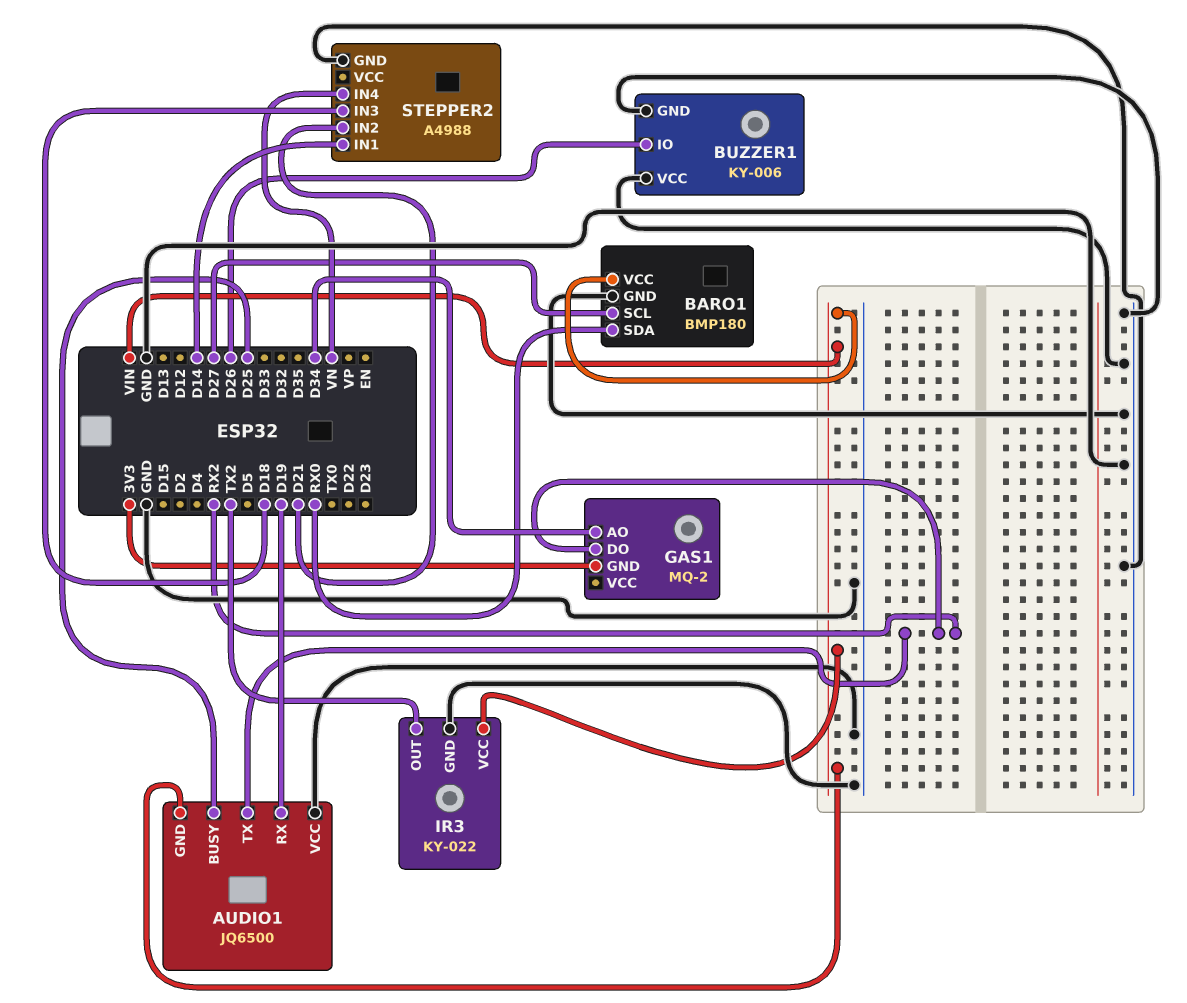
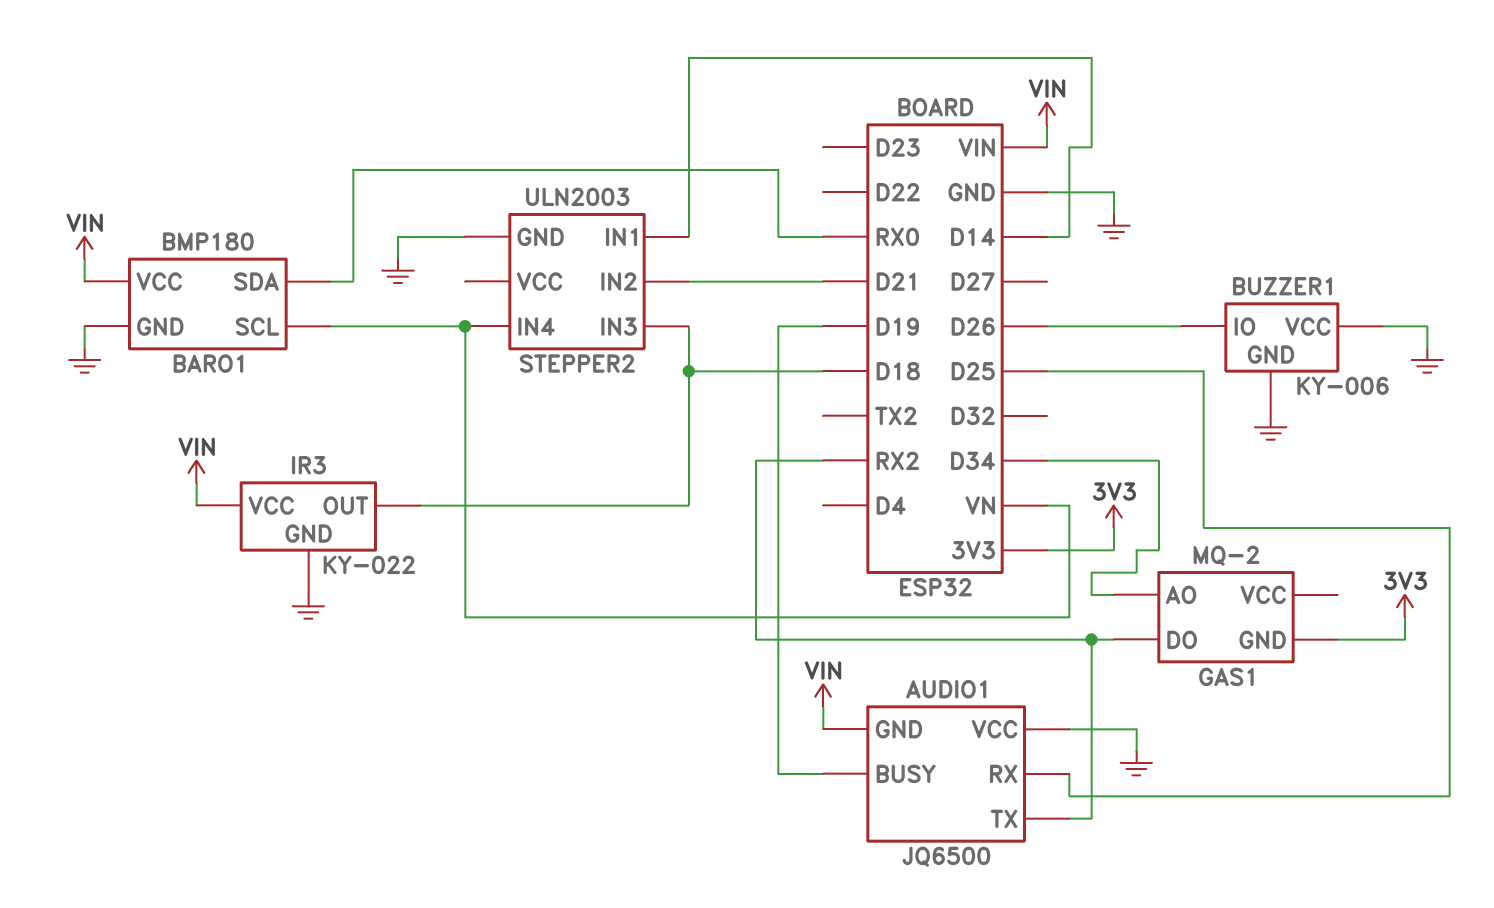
AUDIO1 pin BUSY: D25 -> D19
AUDIO1 pin RX: D19 -> D25
BARO1 pin SCL: D27 -> VN
IR3 pin OUT: TX2 -> D18
STEPPER2: A4988 -> ULN2003

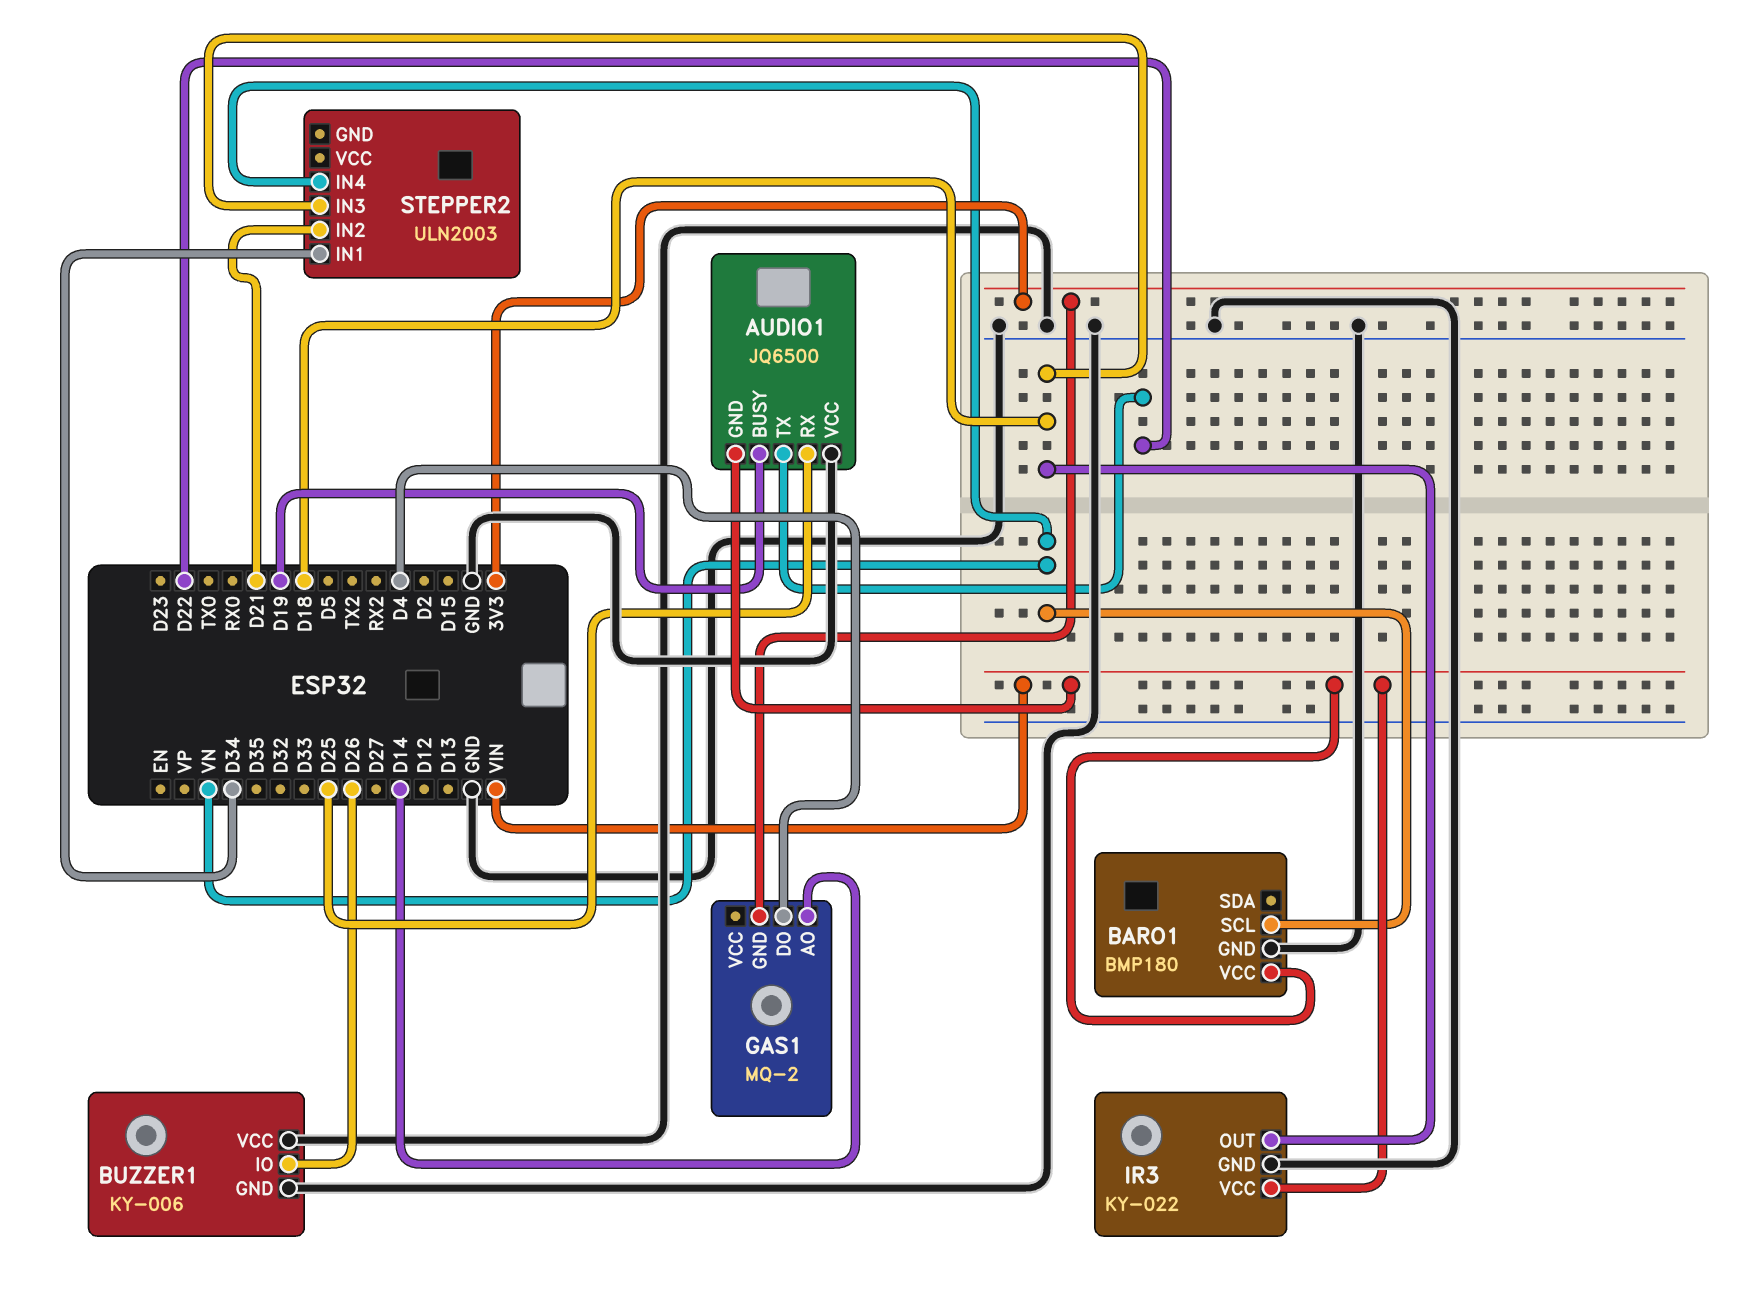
AUDIO1 pin TX: RX2 -> D22
BARO1 pin SDA: RX0 -> none
GAS1 pin AO: D34 -> D14
GAS1 pin DO: RX2 -> D4
STEPPER2 pin GND: GND -> none
STEPPER2 pin IN1: D14 -> D34

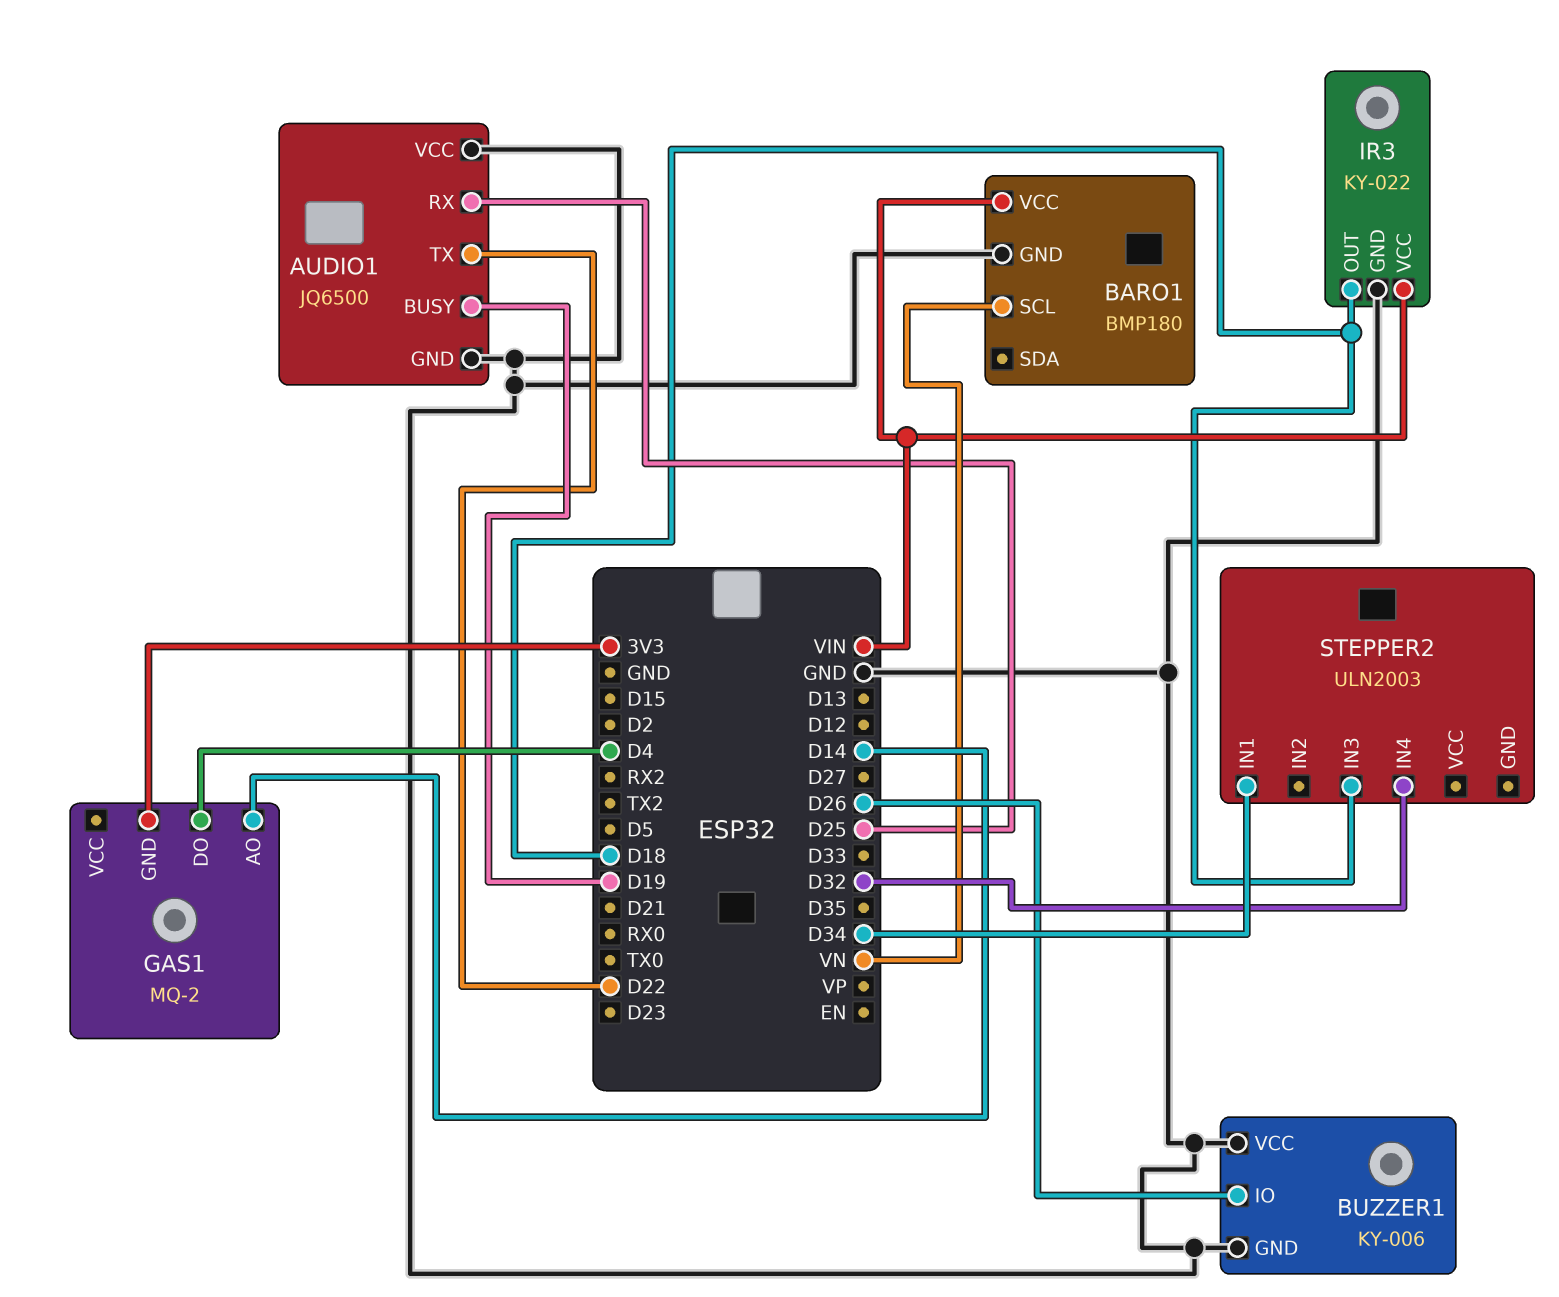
AUDIO1 pin GND: VIN -> GND
STEPPER2 pin IN2: D21 -> none
STEPPER2 pin IN4: VN -> D32

